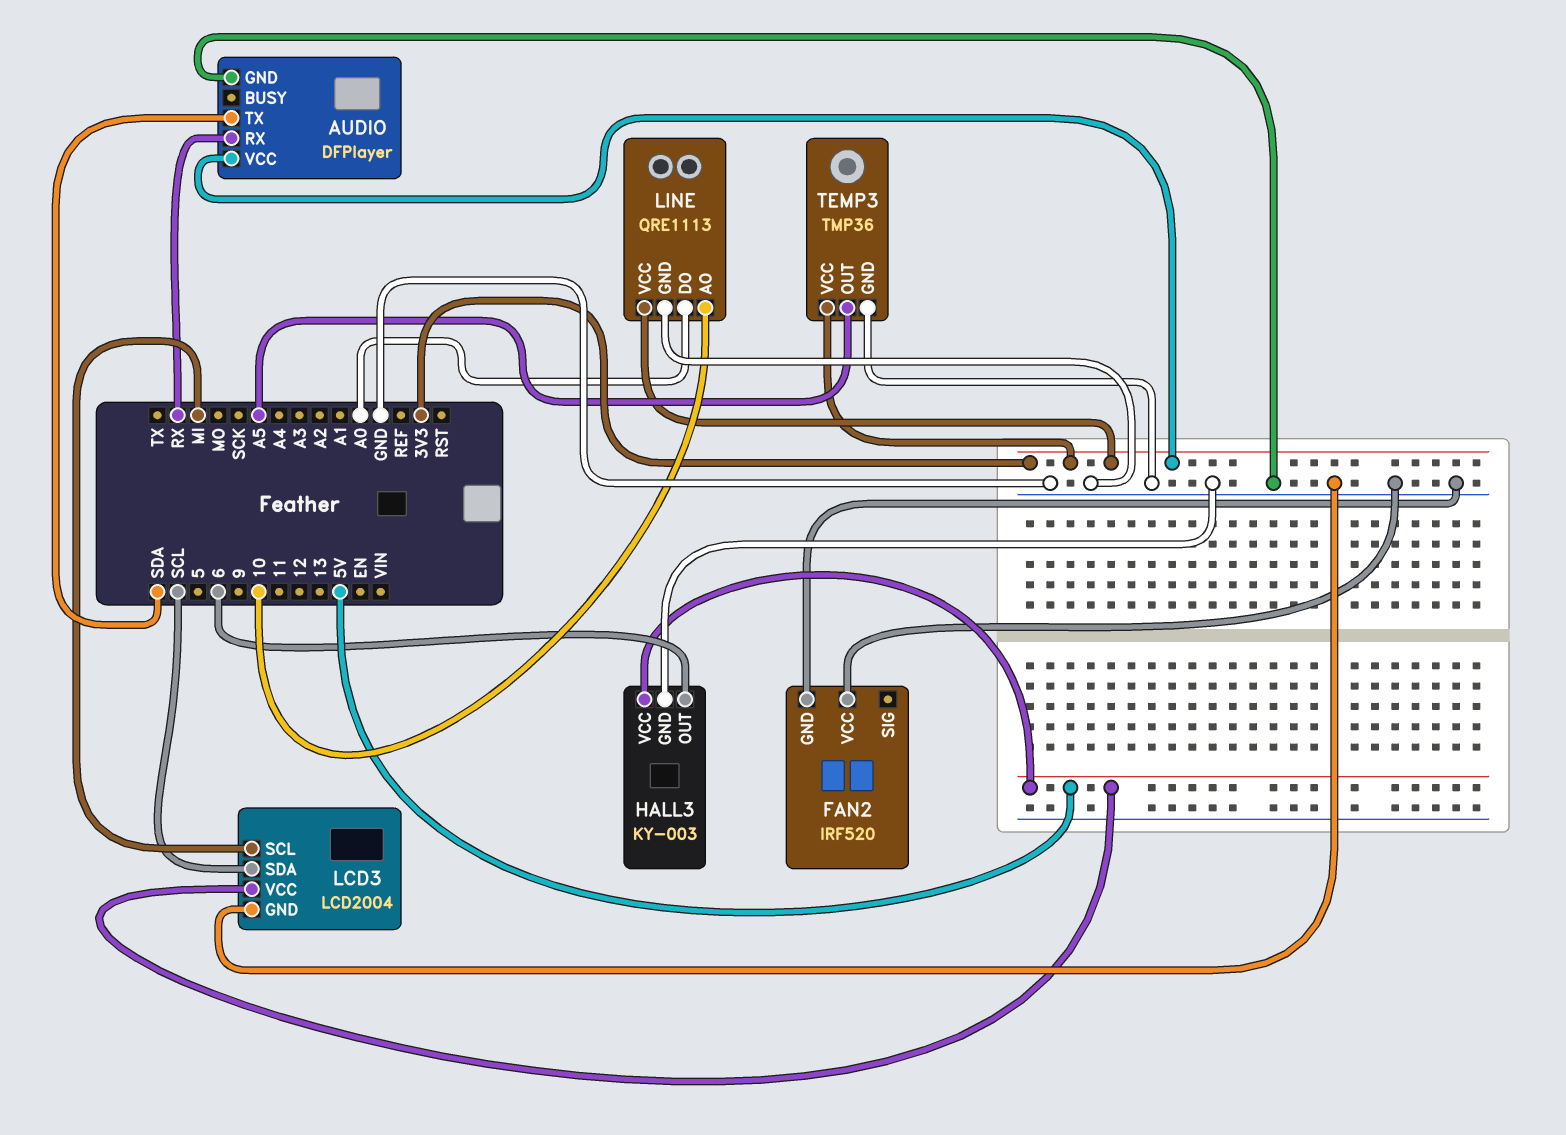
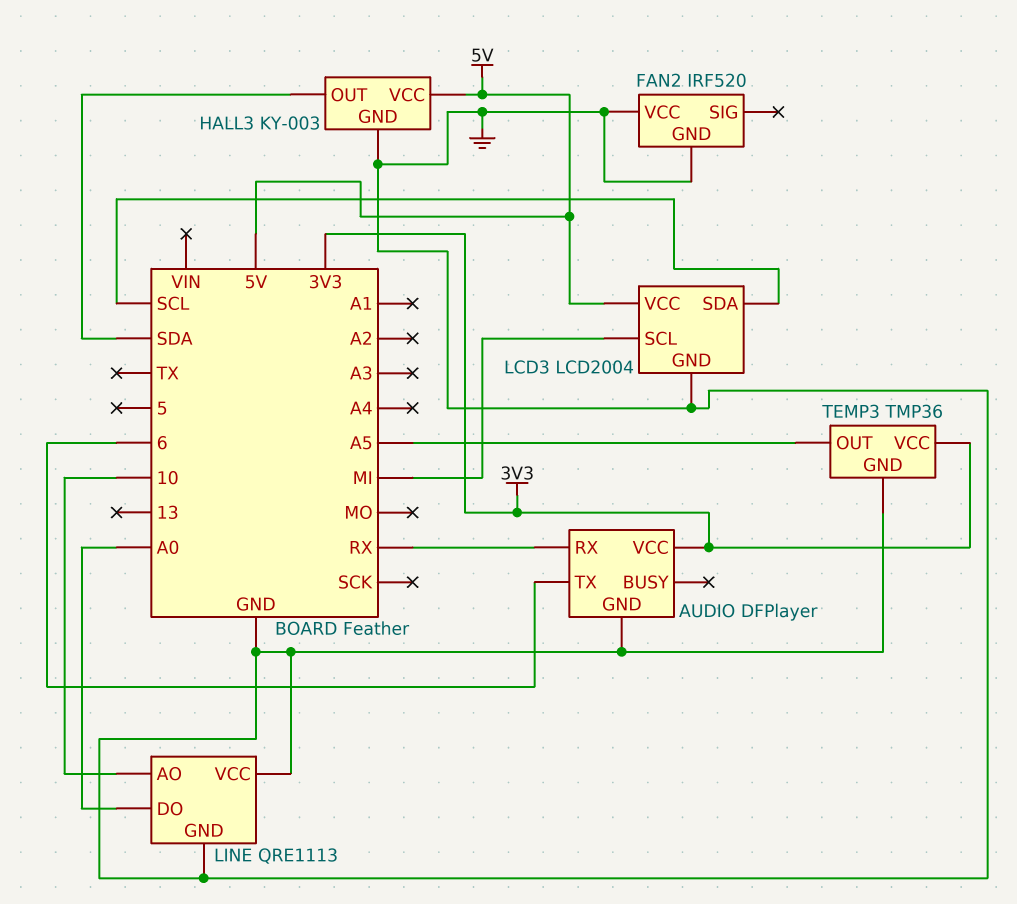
AUDIO pin TX: SDA -> 6
HALL3 pin OUT: 6 -> SDA
LINE pin VCC: 3V3 -> GND

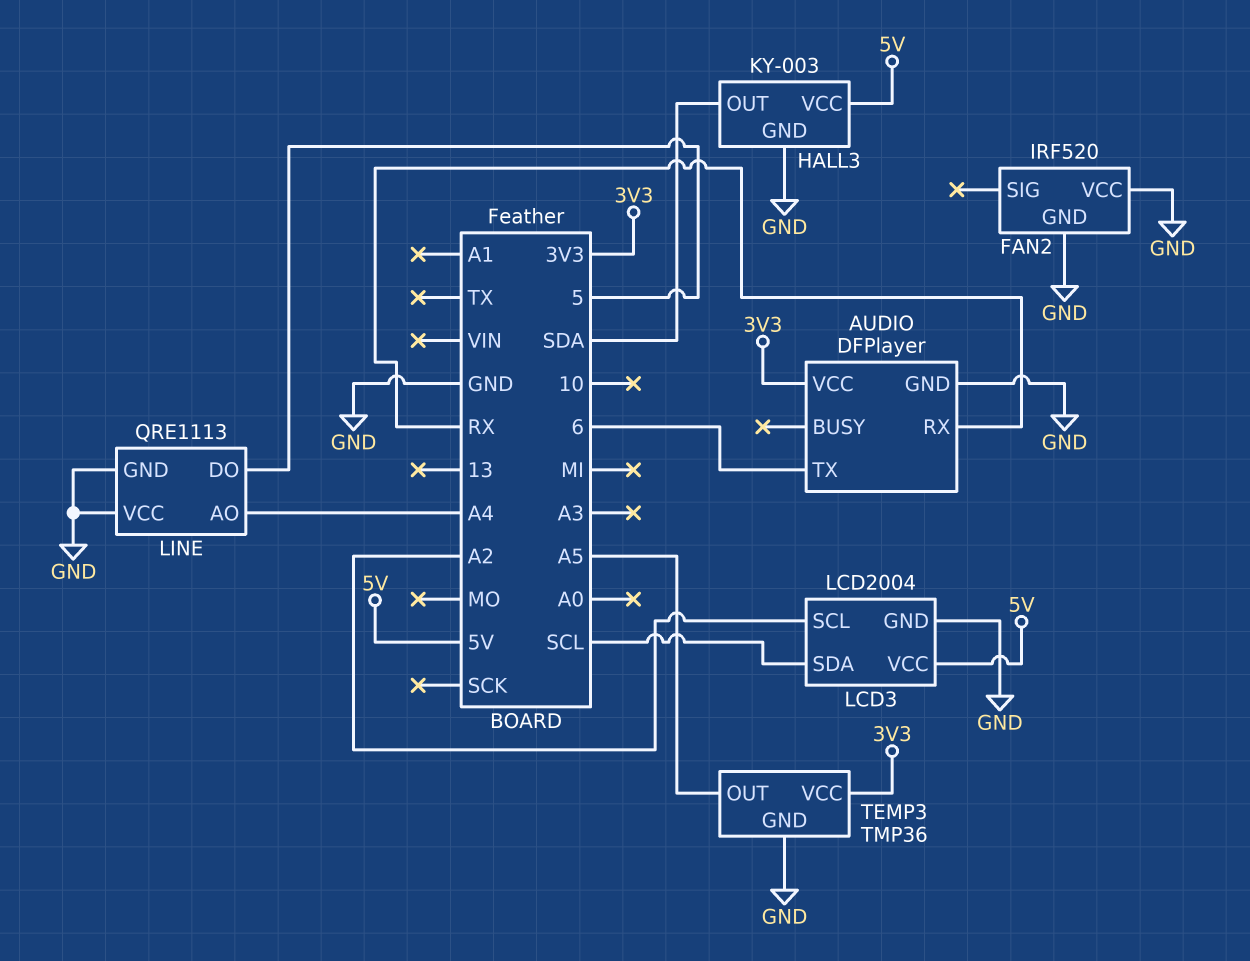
LCD3 pin SCL: MI -> A2
LINE pin AO: 10 -> A4
LINE pin DO: A0 -> 5

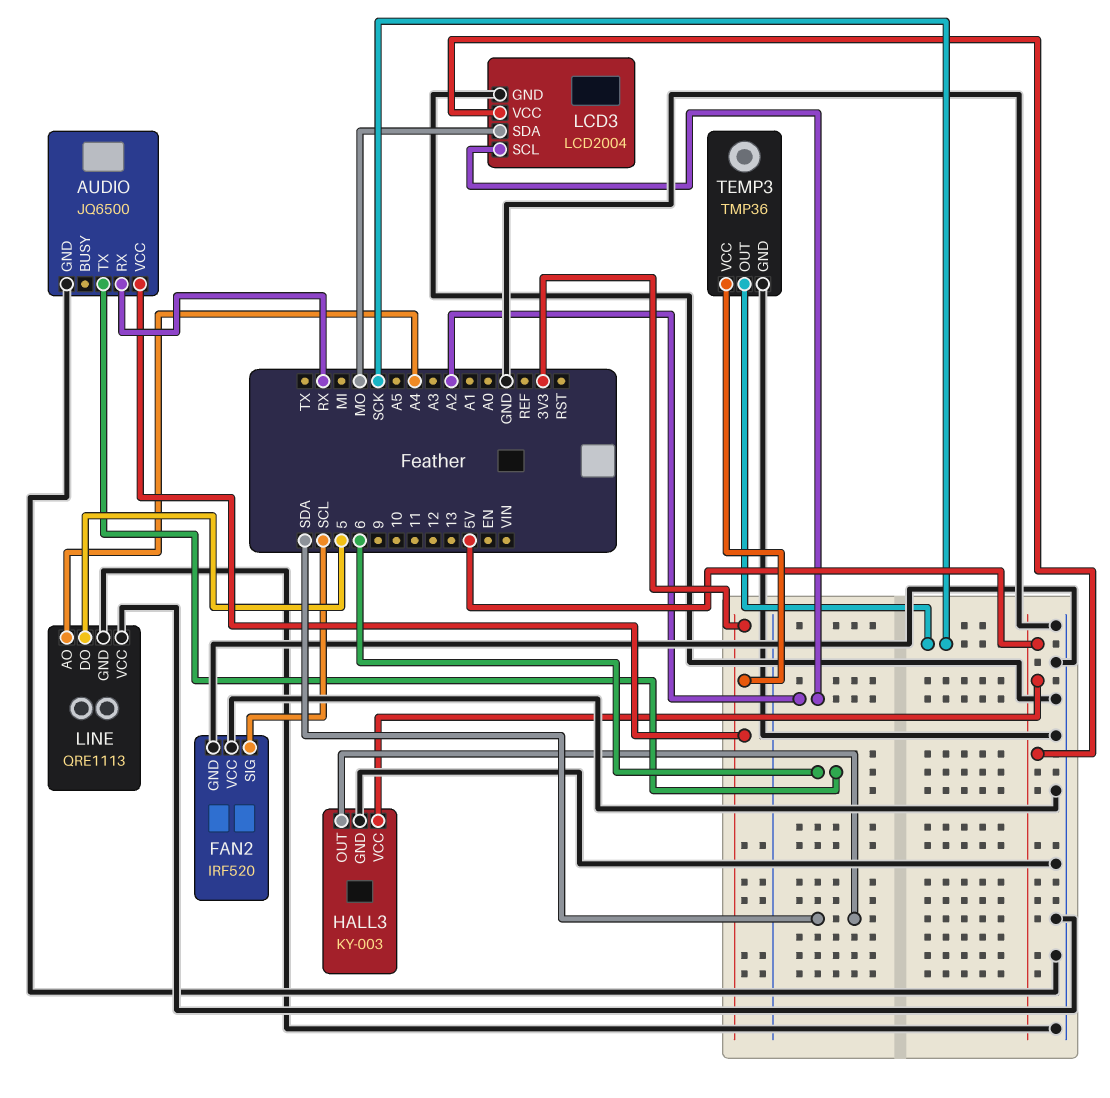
AUDIO: DFPlayer -> JQ6500
FAN2 pin SIG: none -> SCL
LCD3 pin SDA: SCL -> MO
TEMP3 pin OUT: A5 -> SCK

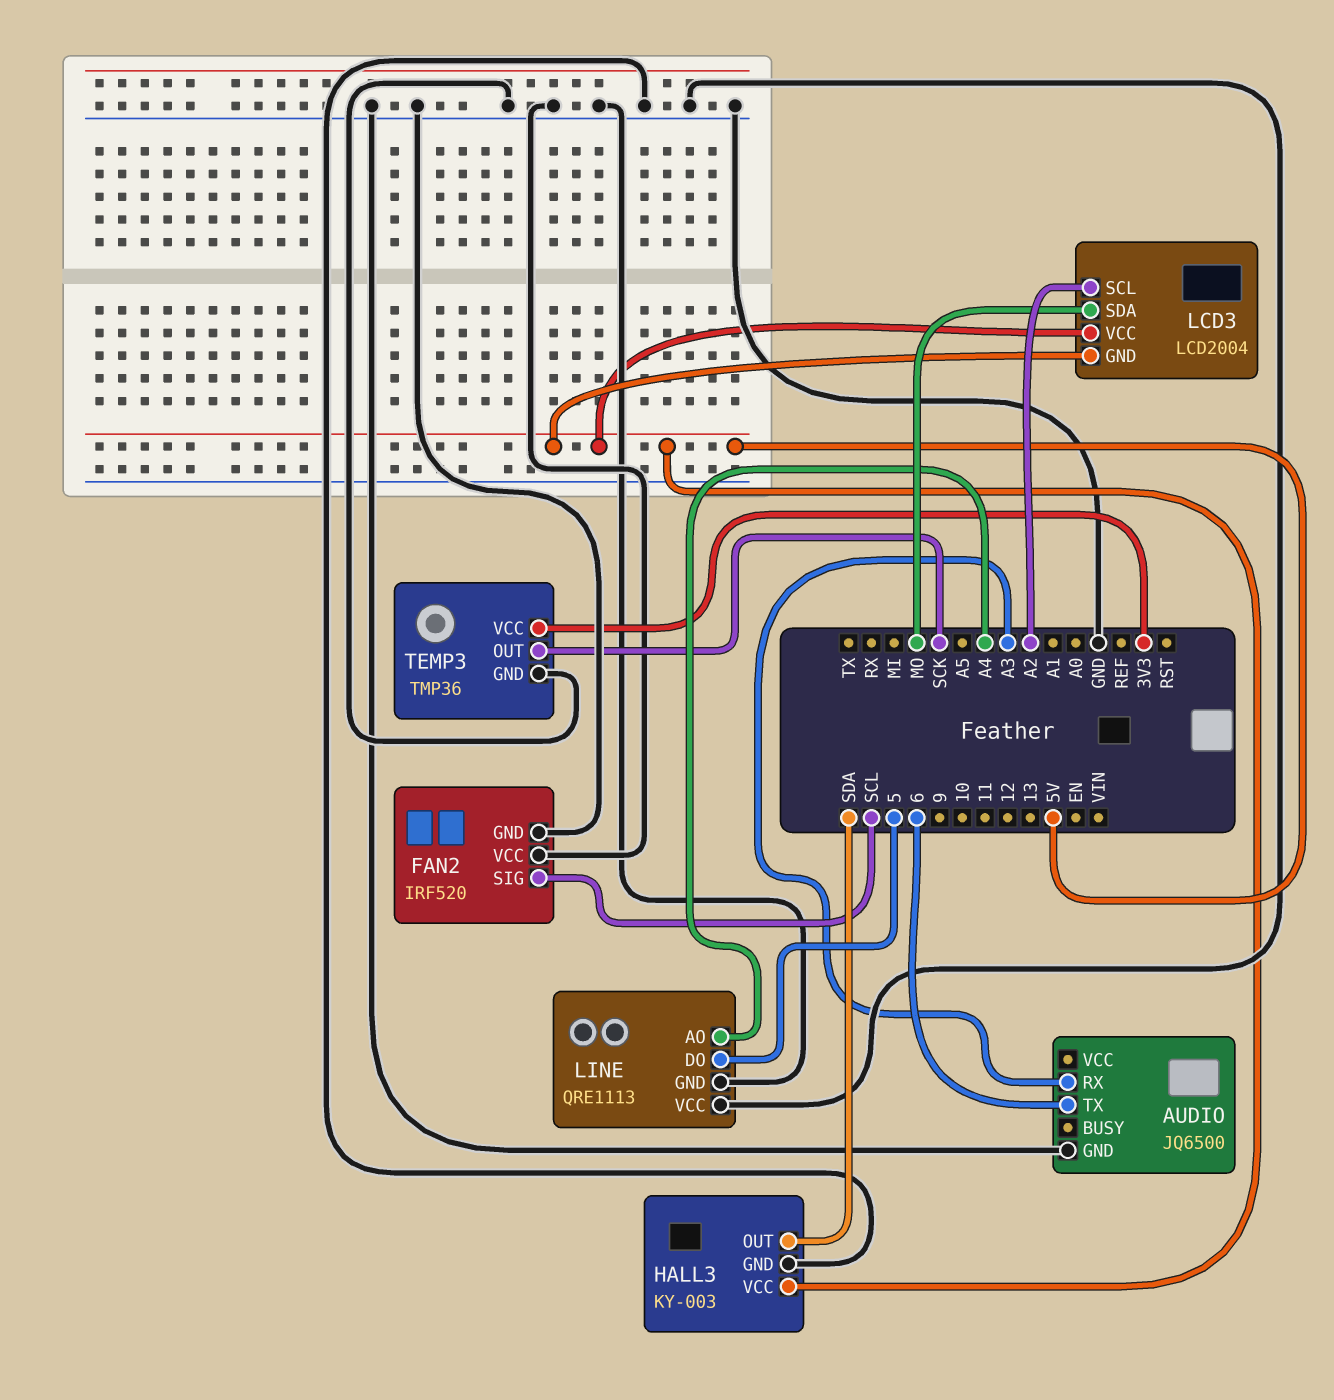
AUDIO pin RX: RX -> A3
AUDIO pin VCC: 3V3 -> none
LCD3 pin GND: GND -> 5V

